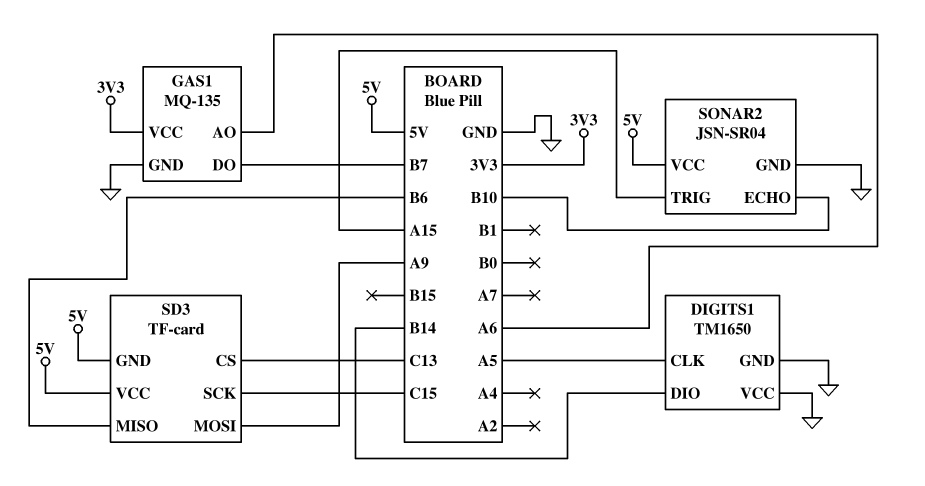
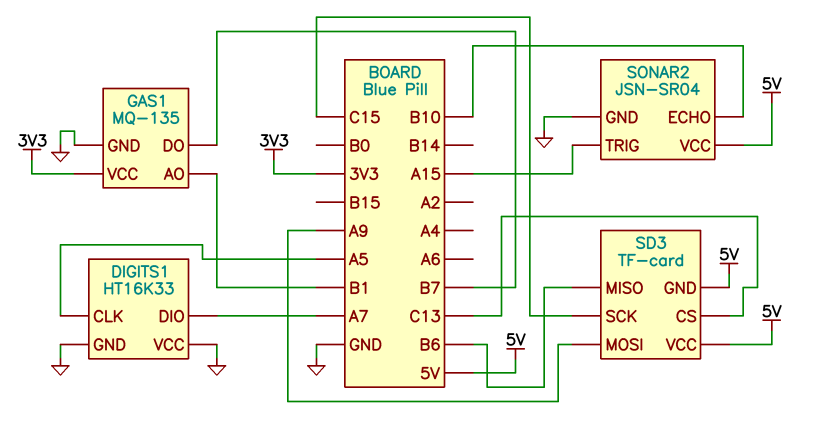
DIGITS1: TM1650 -> HT16K33
DIGITS1 pin DIO: B14 -> A7
GAS1 pin AO: A6 -> B1

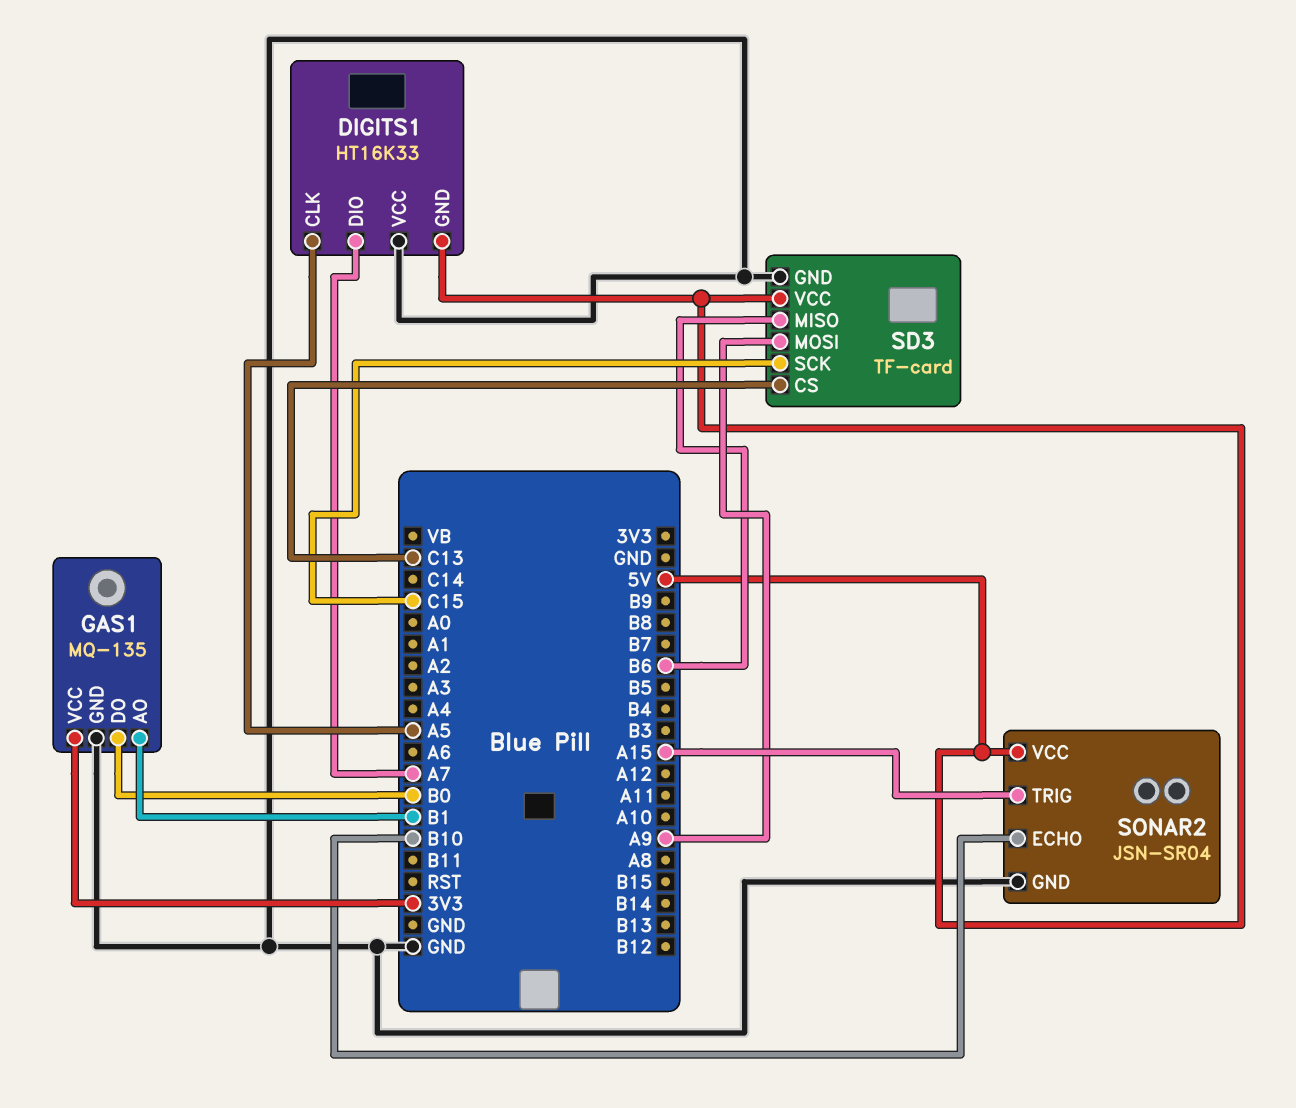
DIGITS1 pin GND: GND -> 5V
GAS1 pin DO: B7 -> B0
SD3 pin GND: 5V -> GND

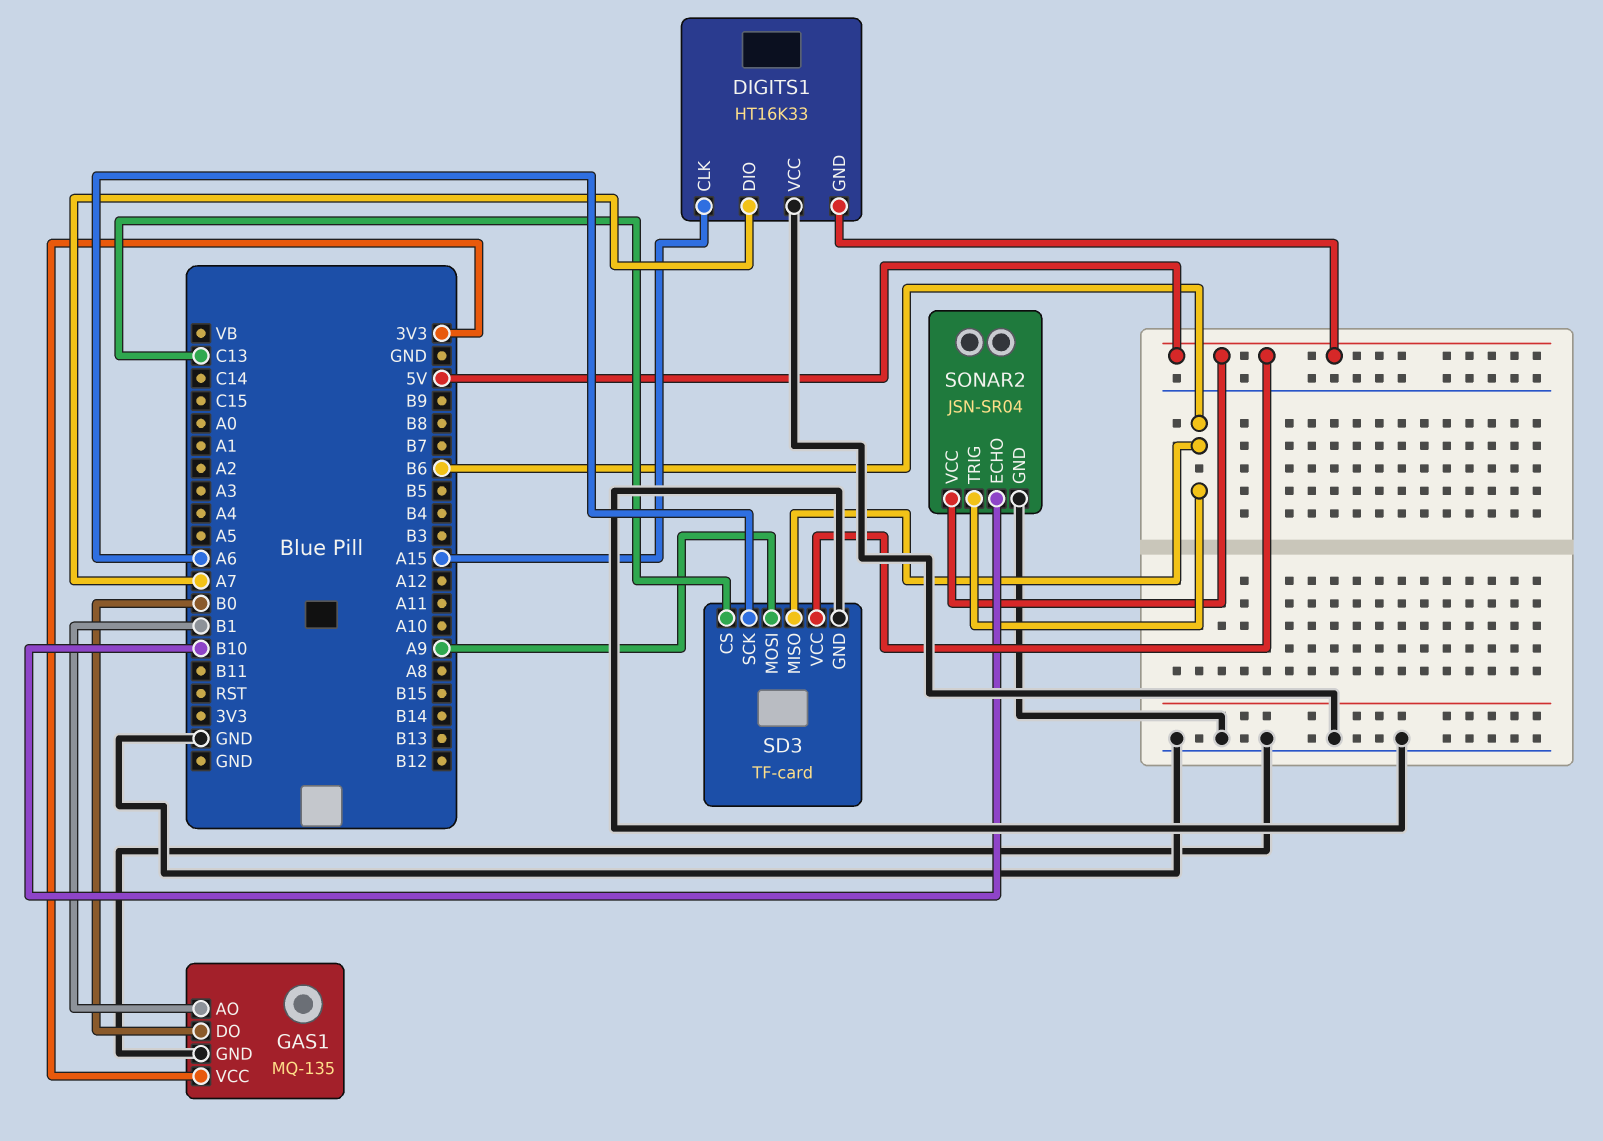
DIGITS1 pin CLK: A5 -> A15
SD3 pin SCK: C15 -> A6
SONAR2 pin TRIG: A15 -> B6

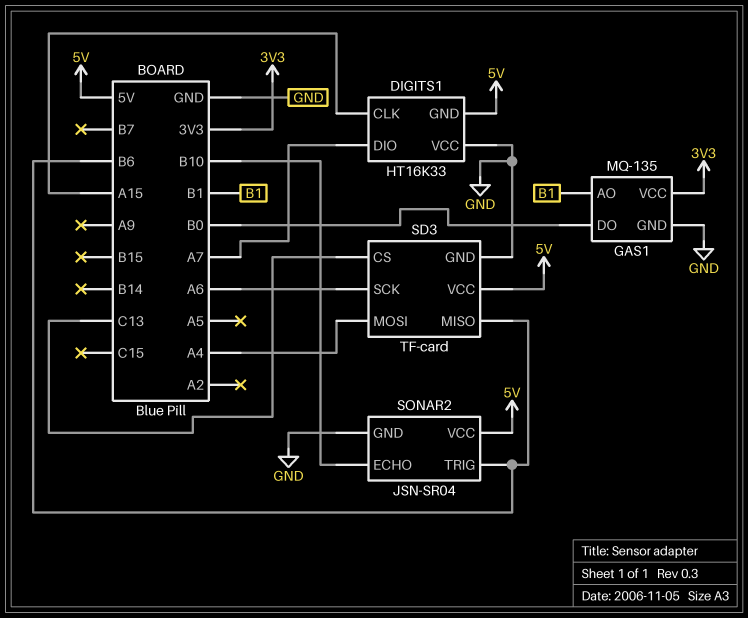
SD3 pin MOSI: A9 -> A4

